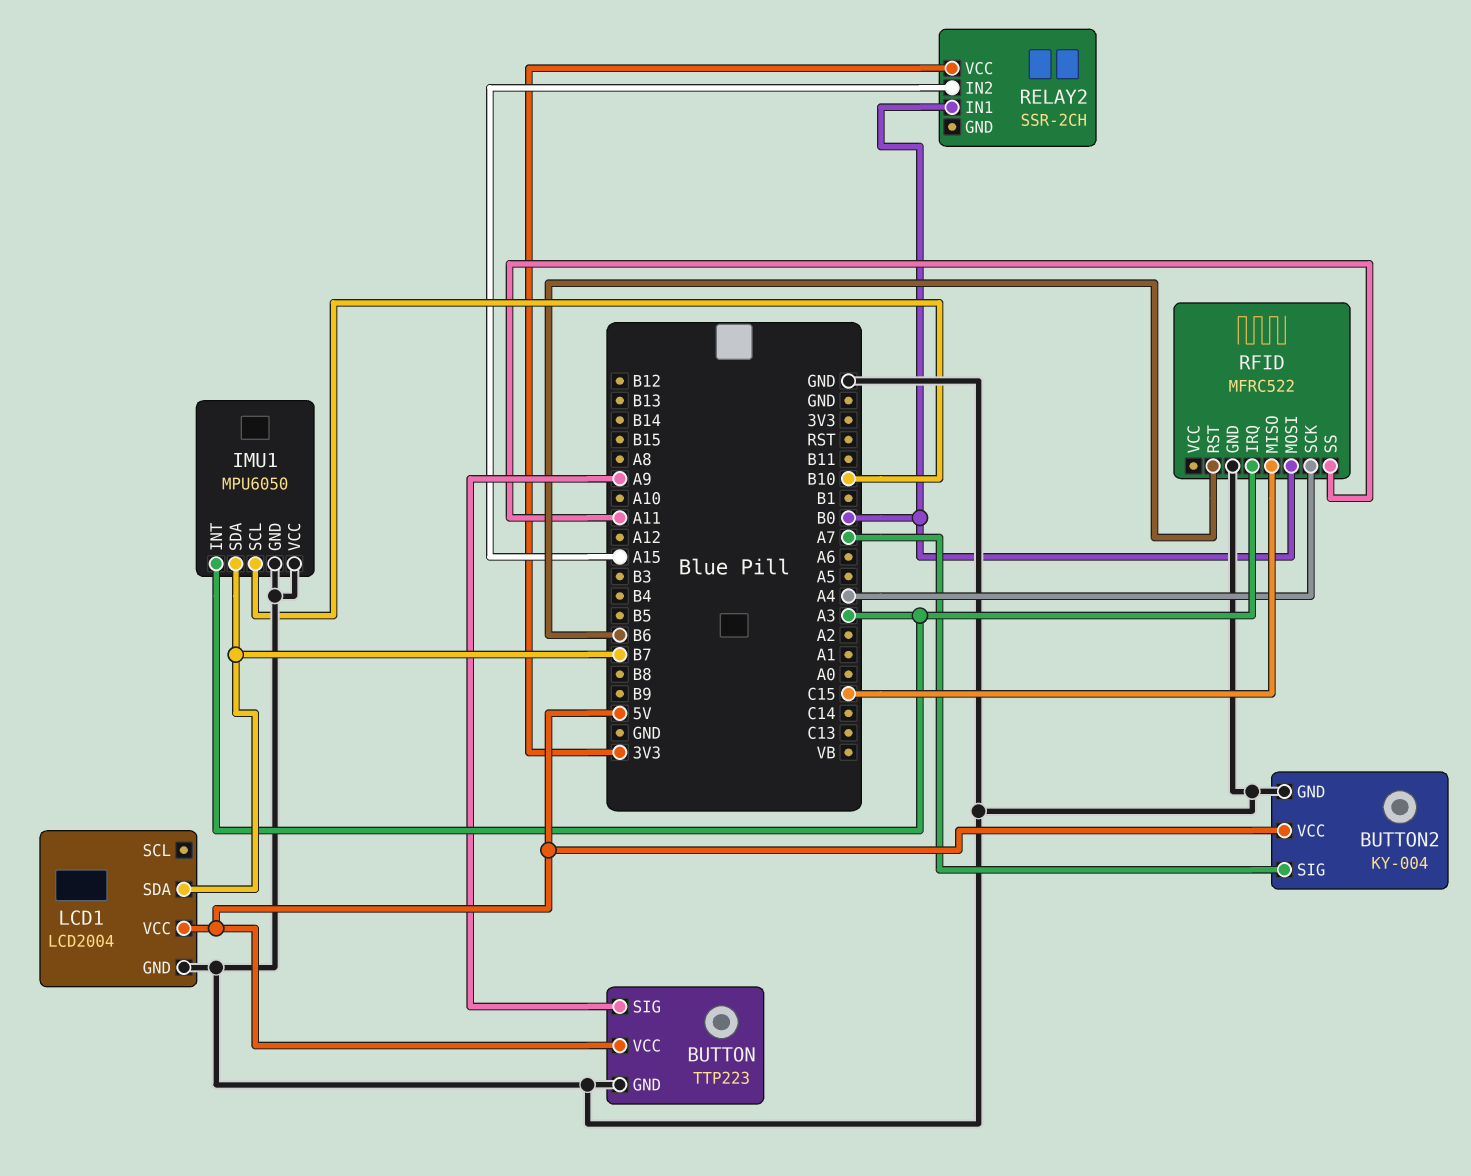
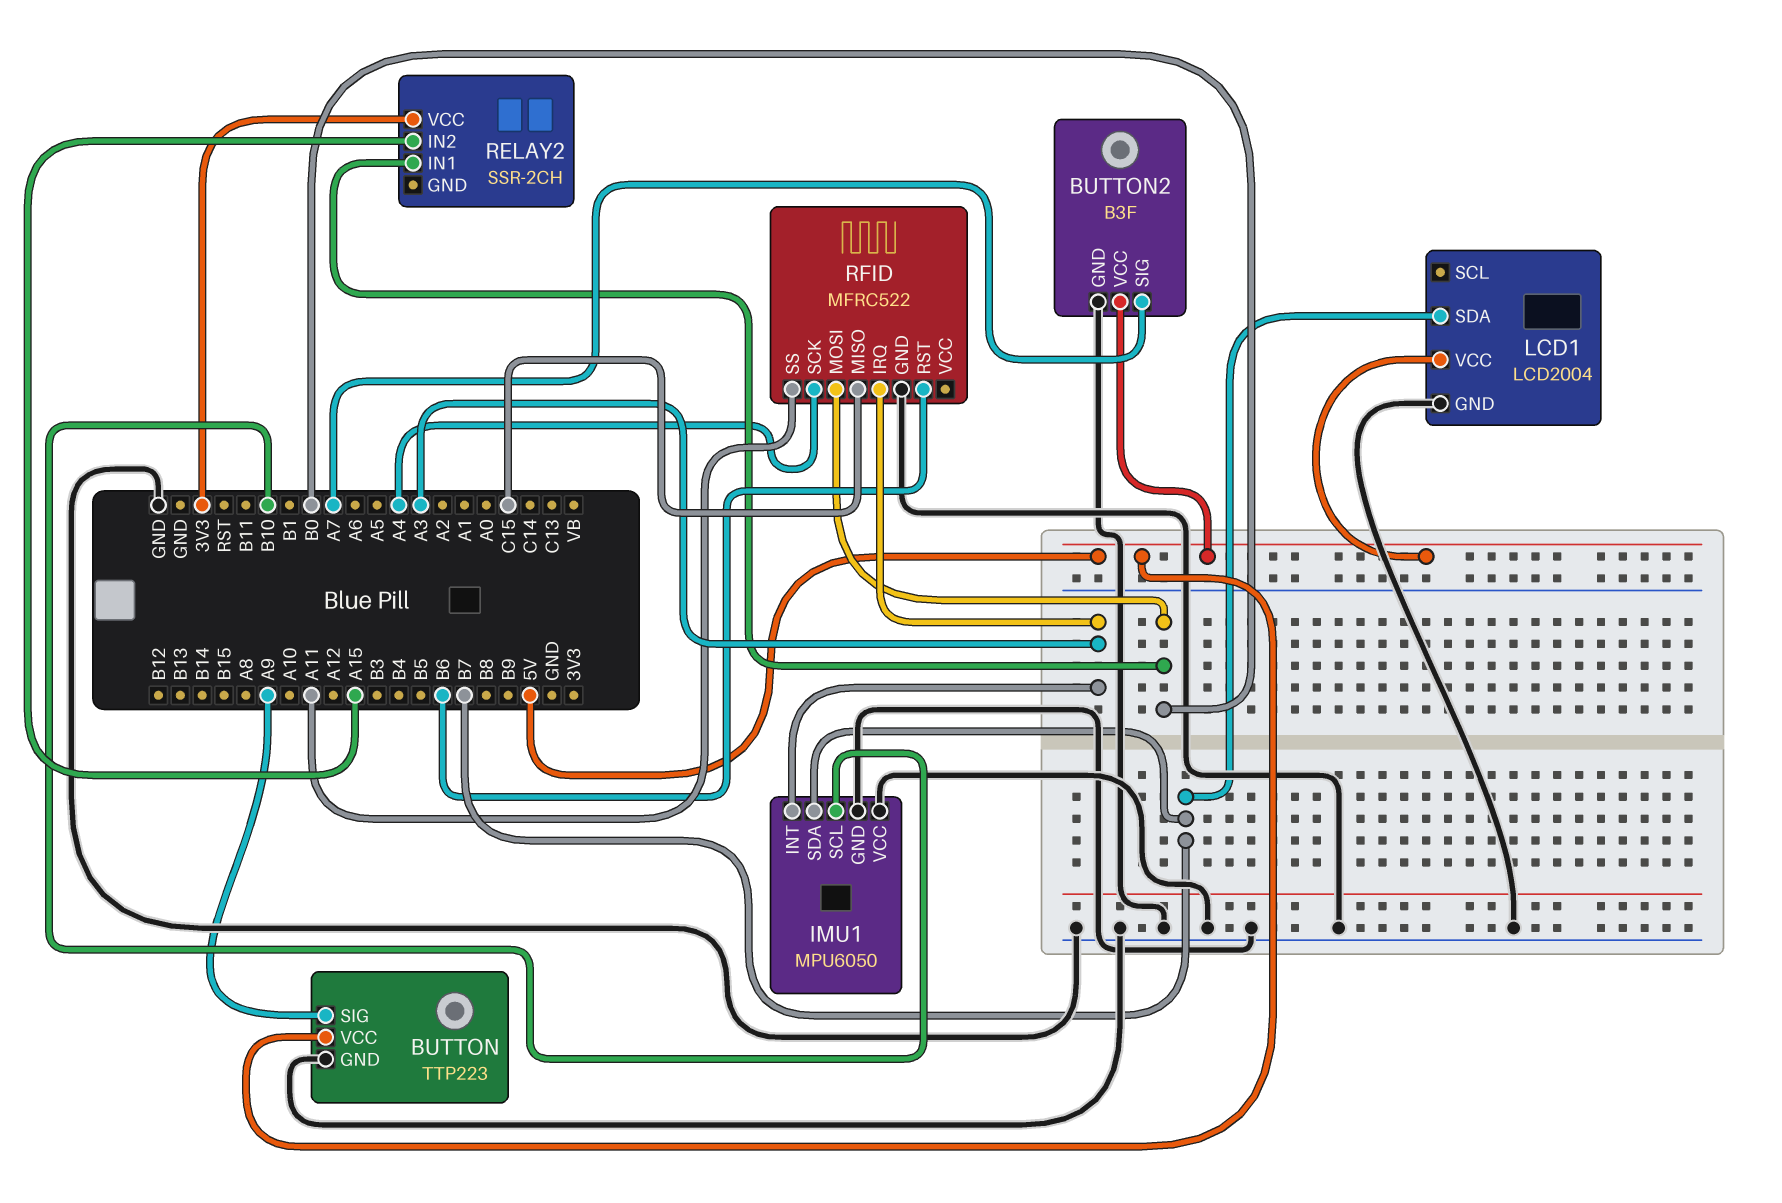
BUTTON2: KY-004 -> B3F

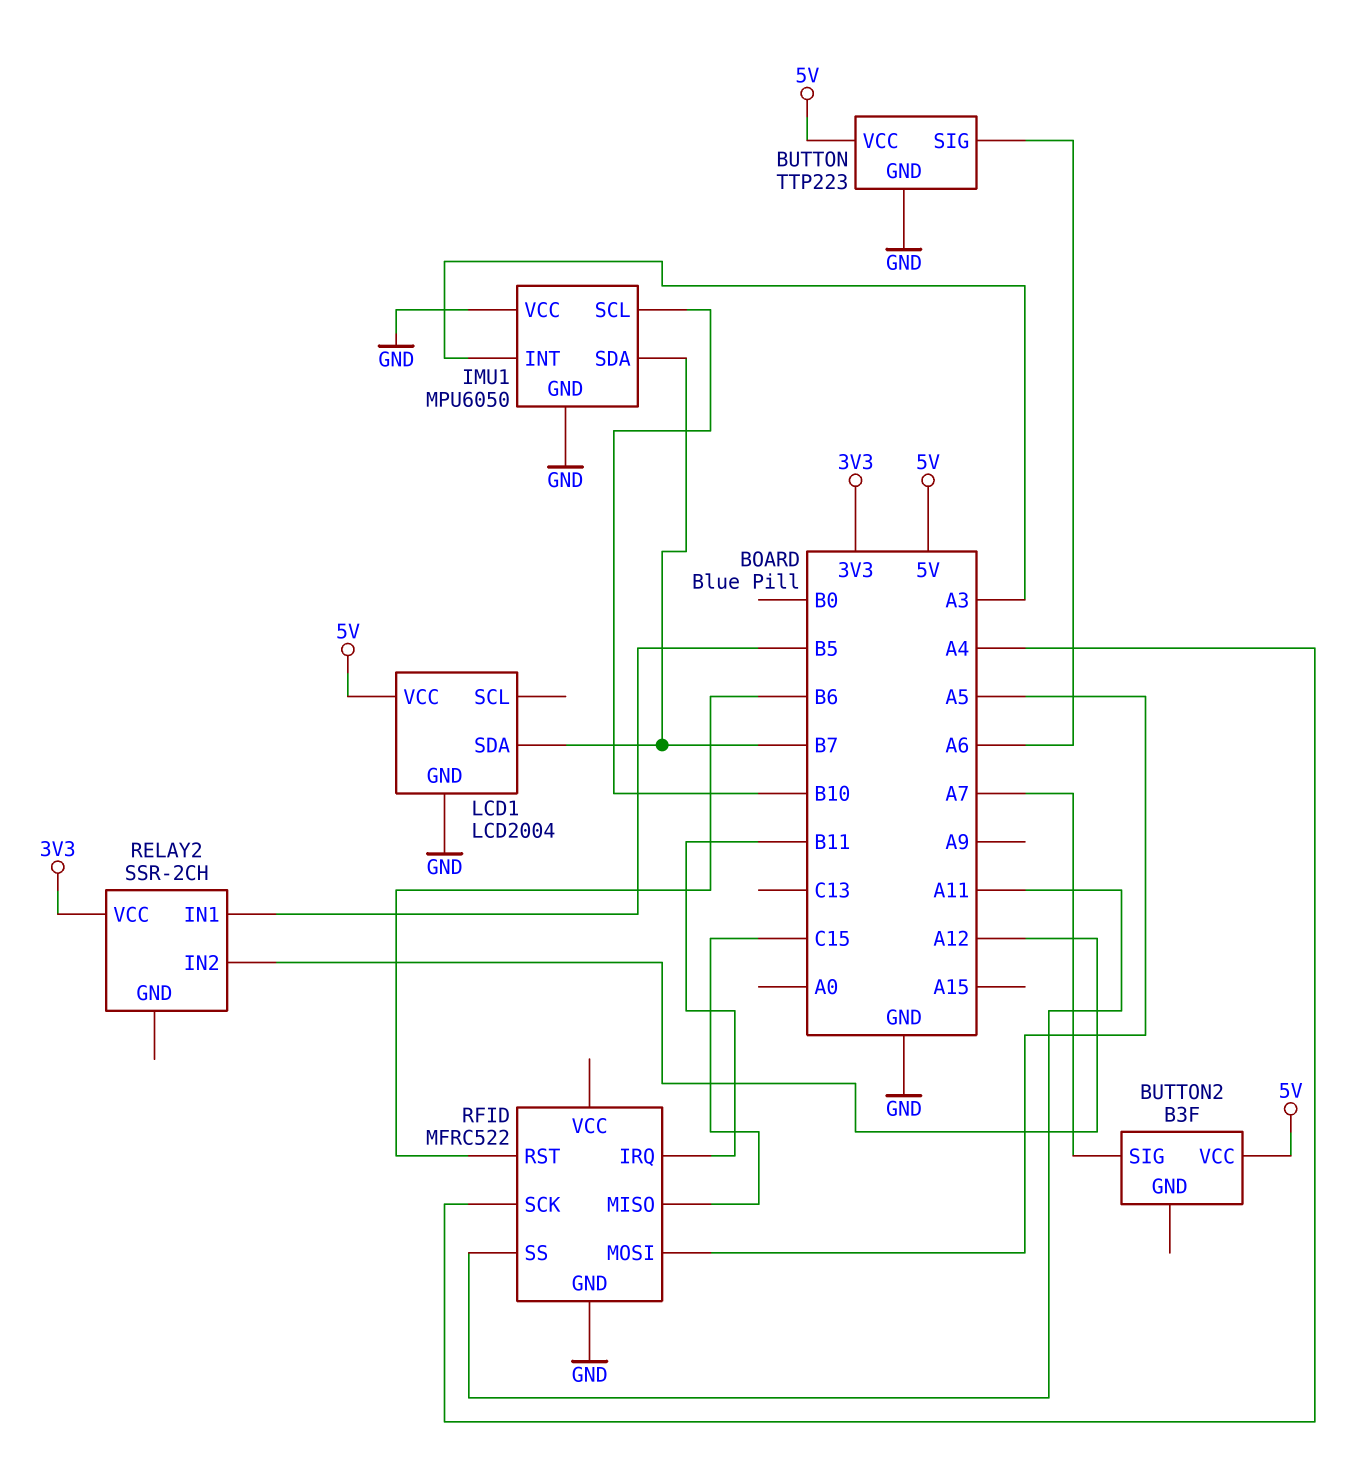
BUTTON pin SIG: A9 -> A6
BUTTON2 pin GND: GND -> none
RELAY2 pin IN1: B0 -> B5
RELAY2 pin IN2: A15 -> A12
RFID pin IRQ: A3 -> B11
RFID pin MOSI: B0 -> A5

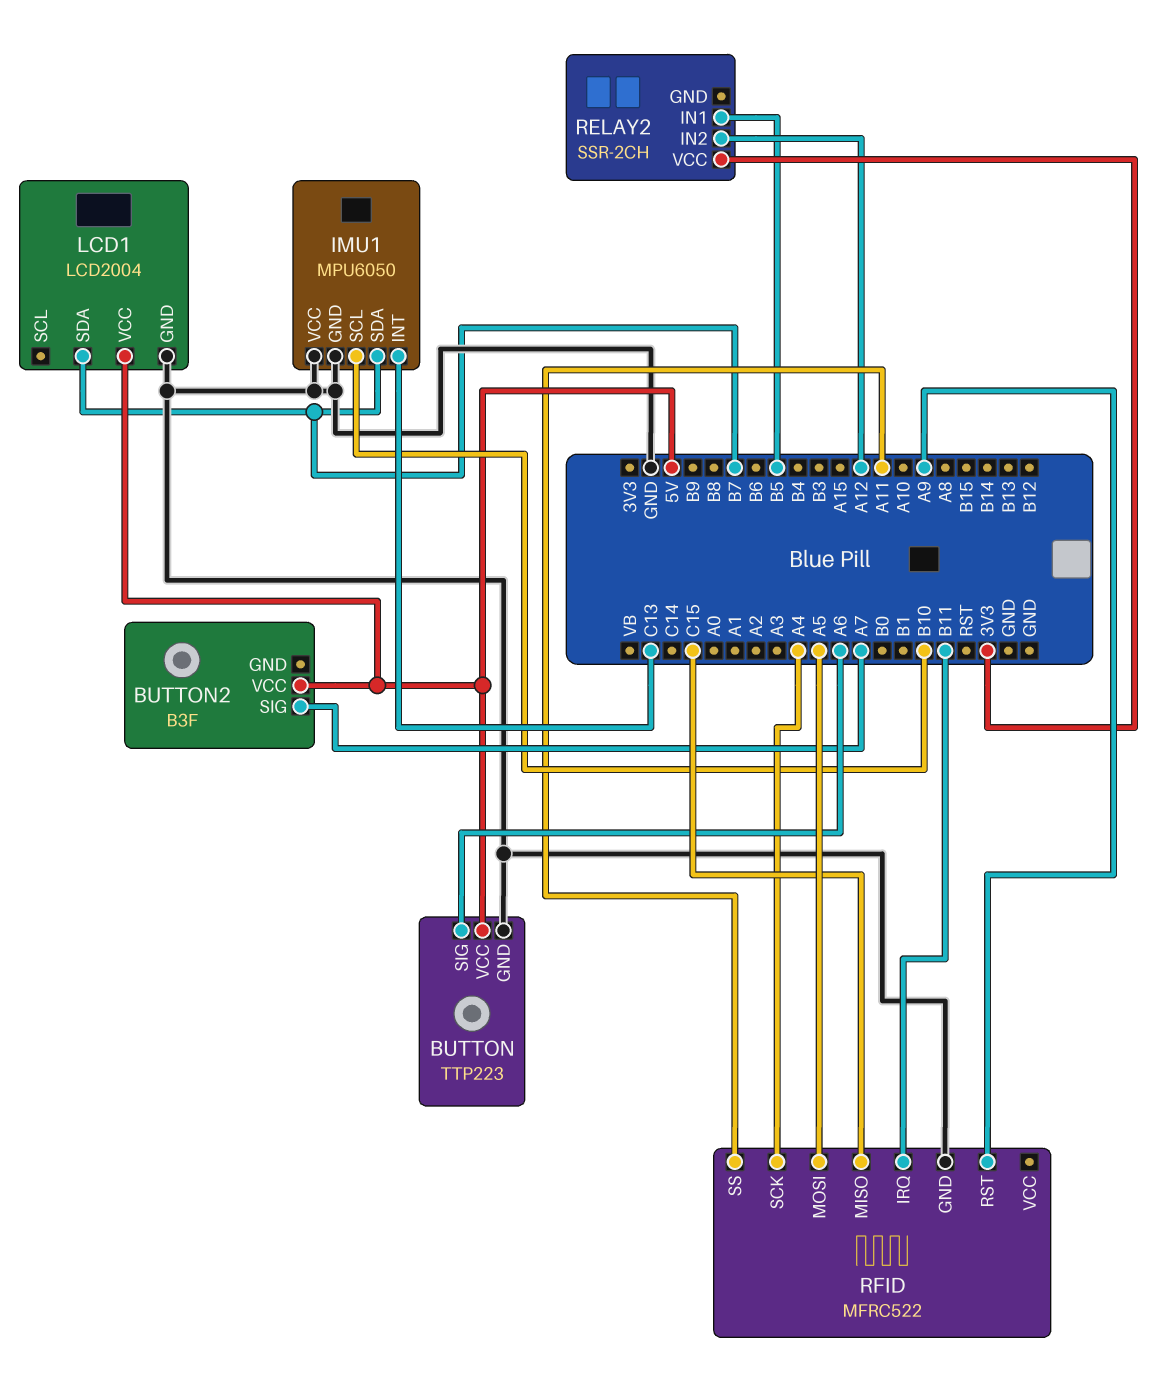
IMU1 pin INT: A3 -> C13
RFID pin RST: B6 -> A9

